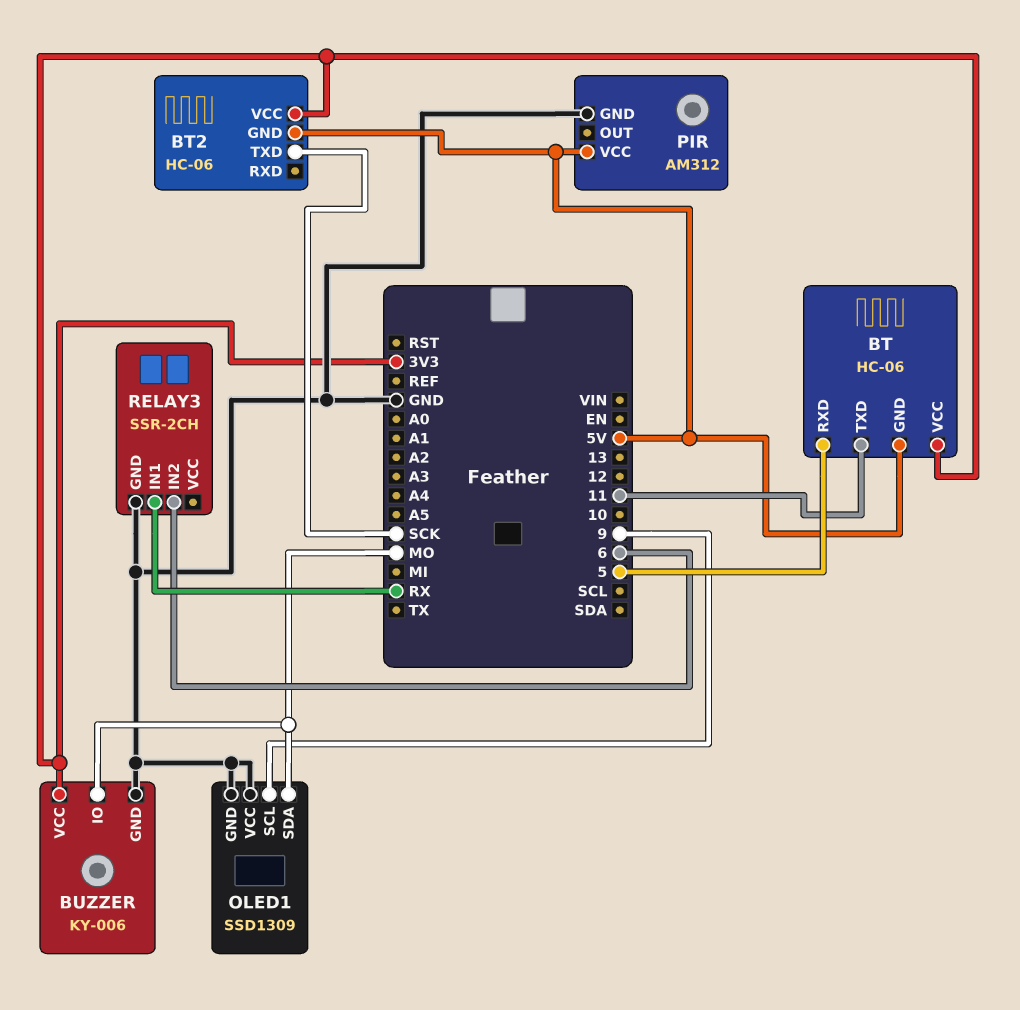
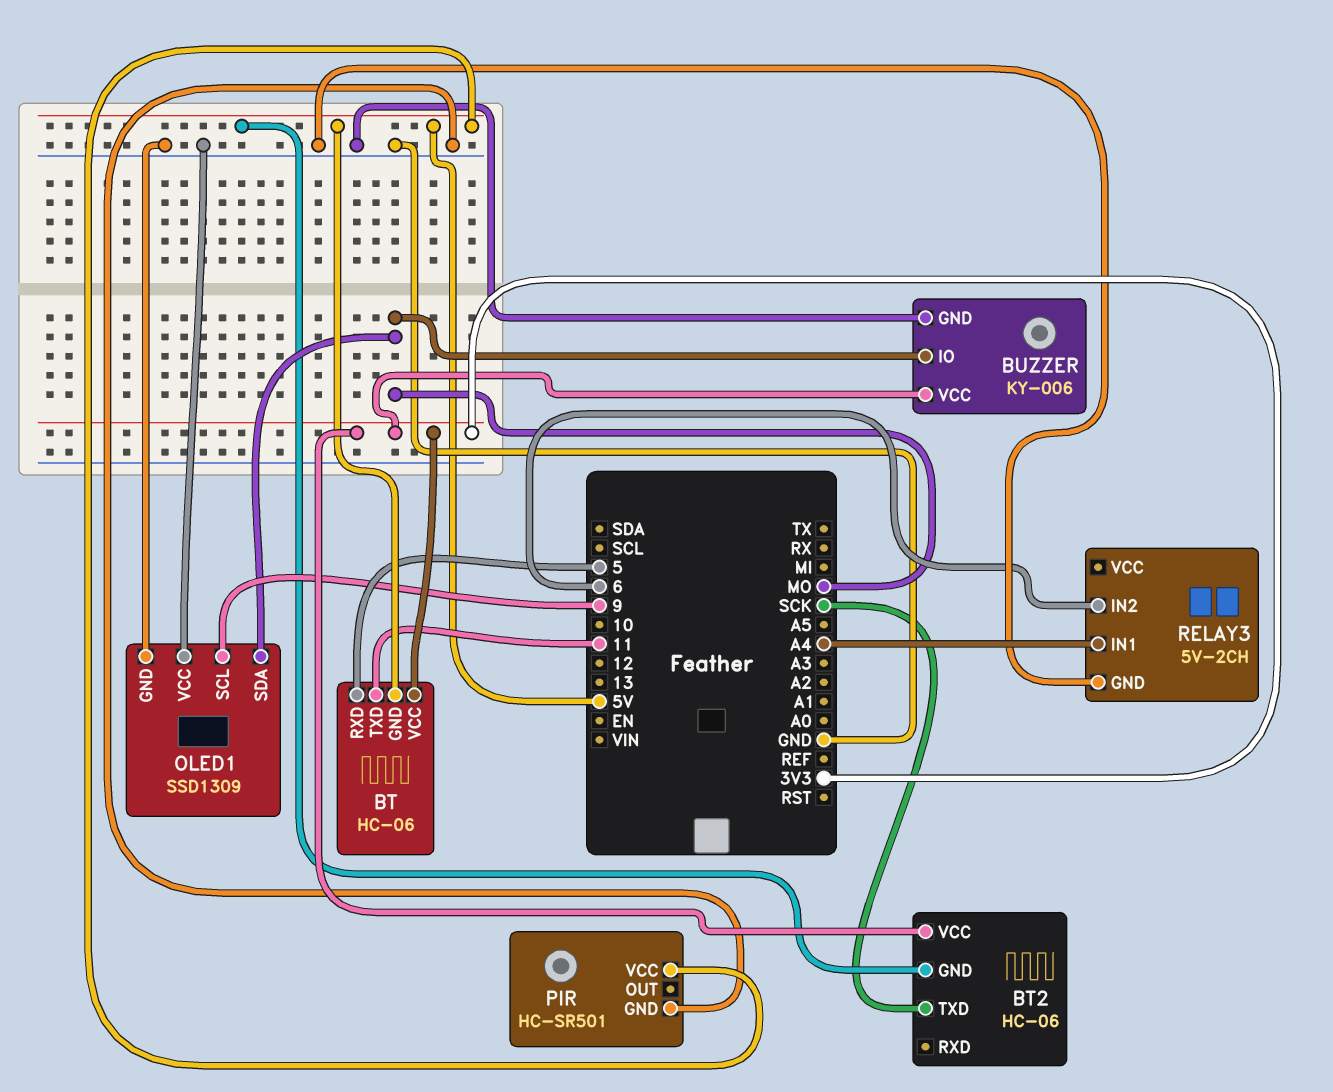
PIR: AM312 -> HC-SR501
RELAY3: SSR-2CH -> 5V-2CH
RELAY3 pin IN1: RX -> A4

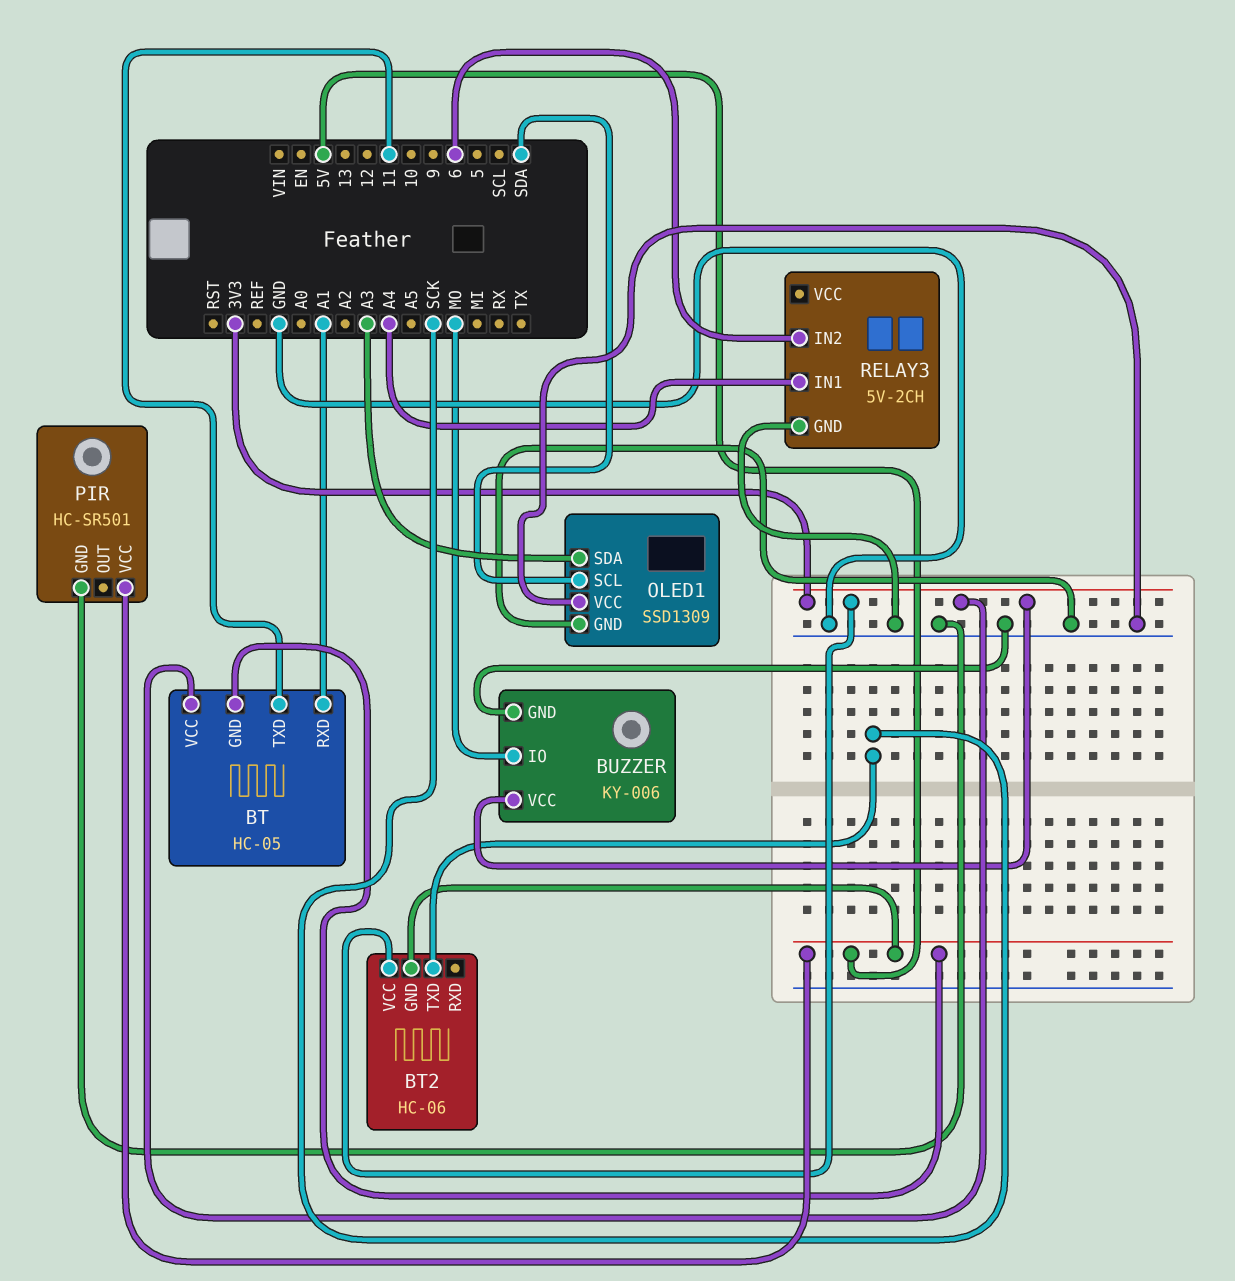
BT: HC-06 -> HC-05
BT pin RXD: 5 -> A1
OLED1 pin SCL: 9 -> SDA
OLED1 pin SDA: MO -> A3

